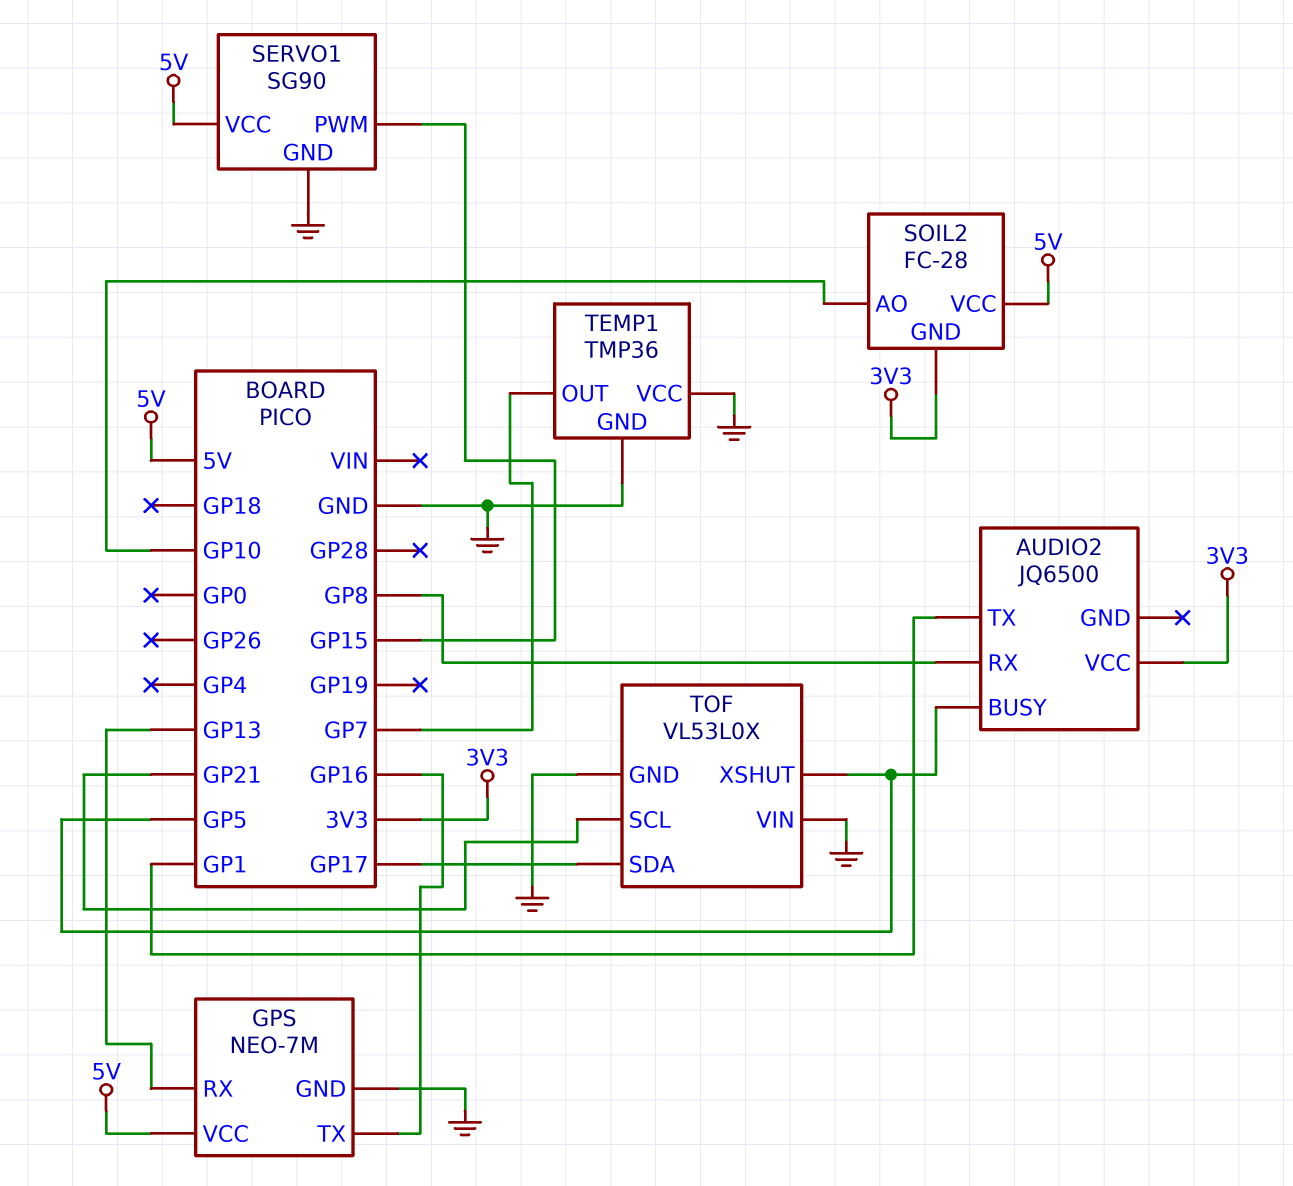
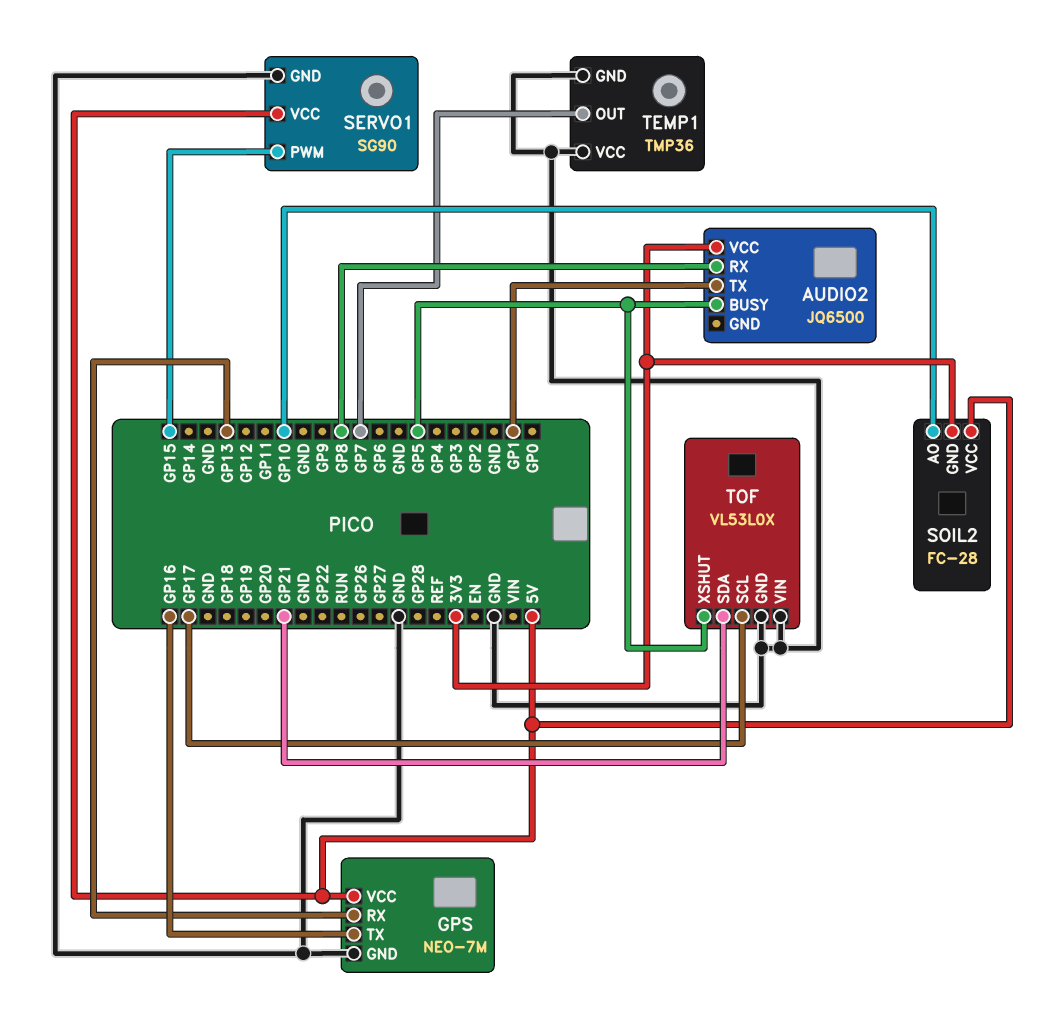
TOF pin SCL: GP21 -> GP17
TOF pin SDA: GP17 -> GP21

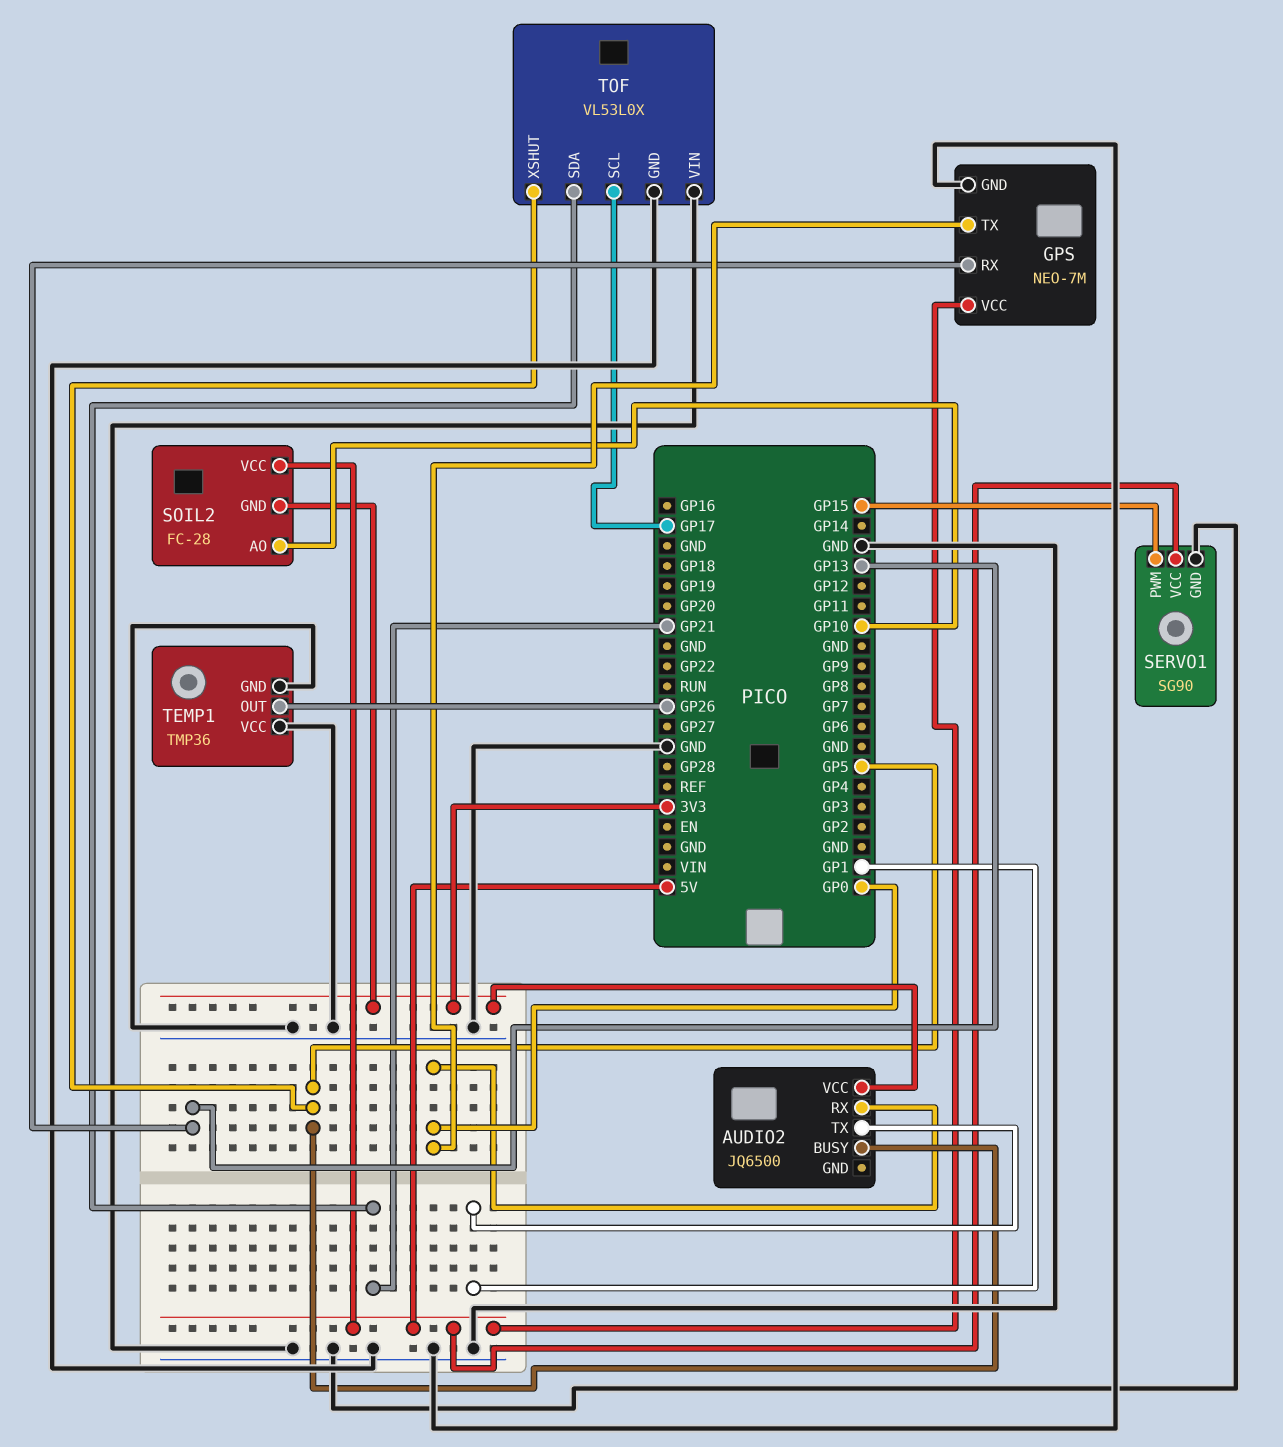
AUDIO2 pin RX: GP8 -> GP0
GPS pin TX: GP16 -> GP0
TEMP1 pin OUT: GP7 -> GP26

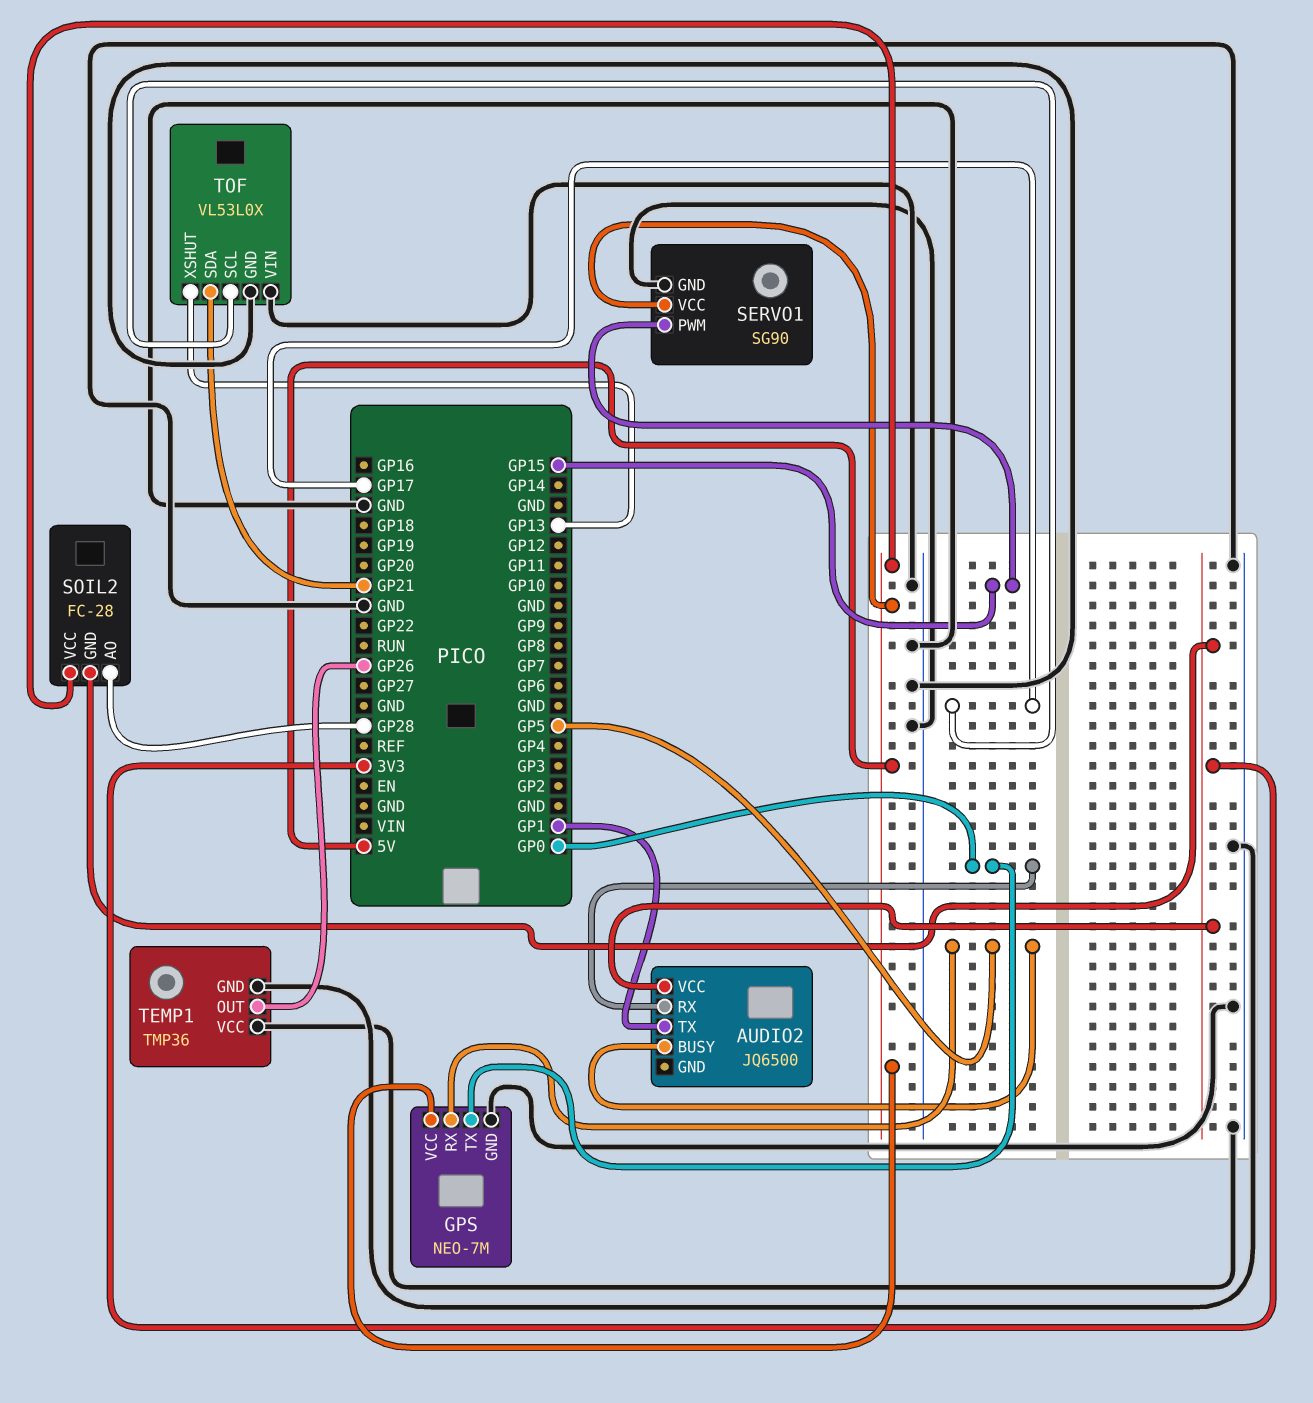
GPS pin RX: GP13 -> GP5
SOIL2 pin AO: GP10 -> GP28
TOF pin XSHUT: GP5 -> GP13

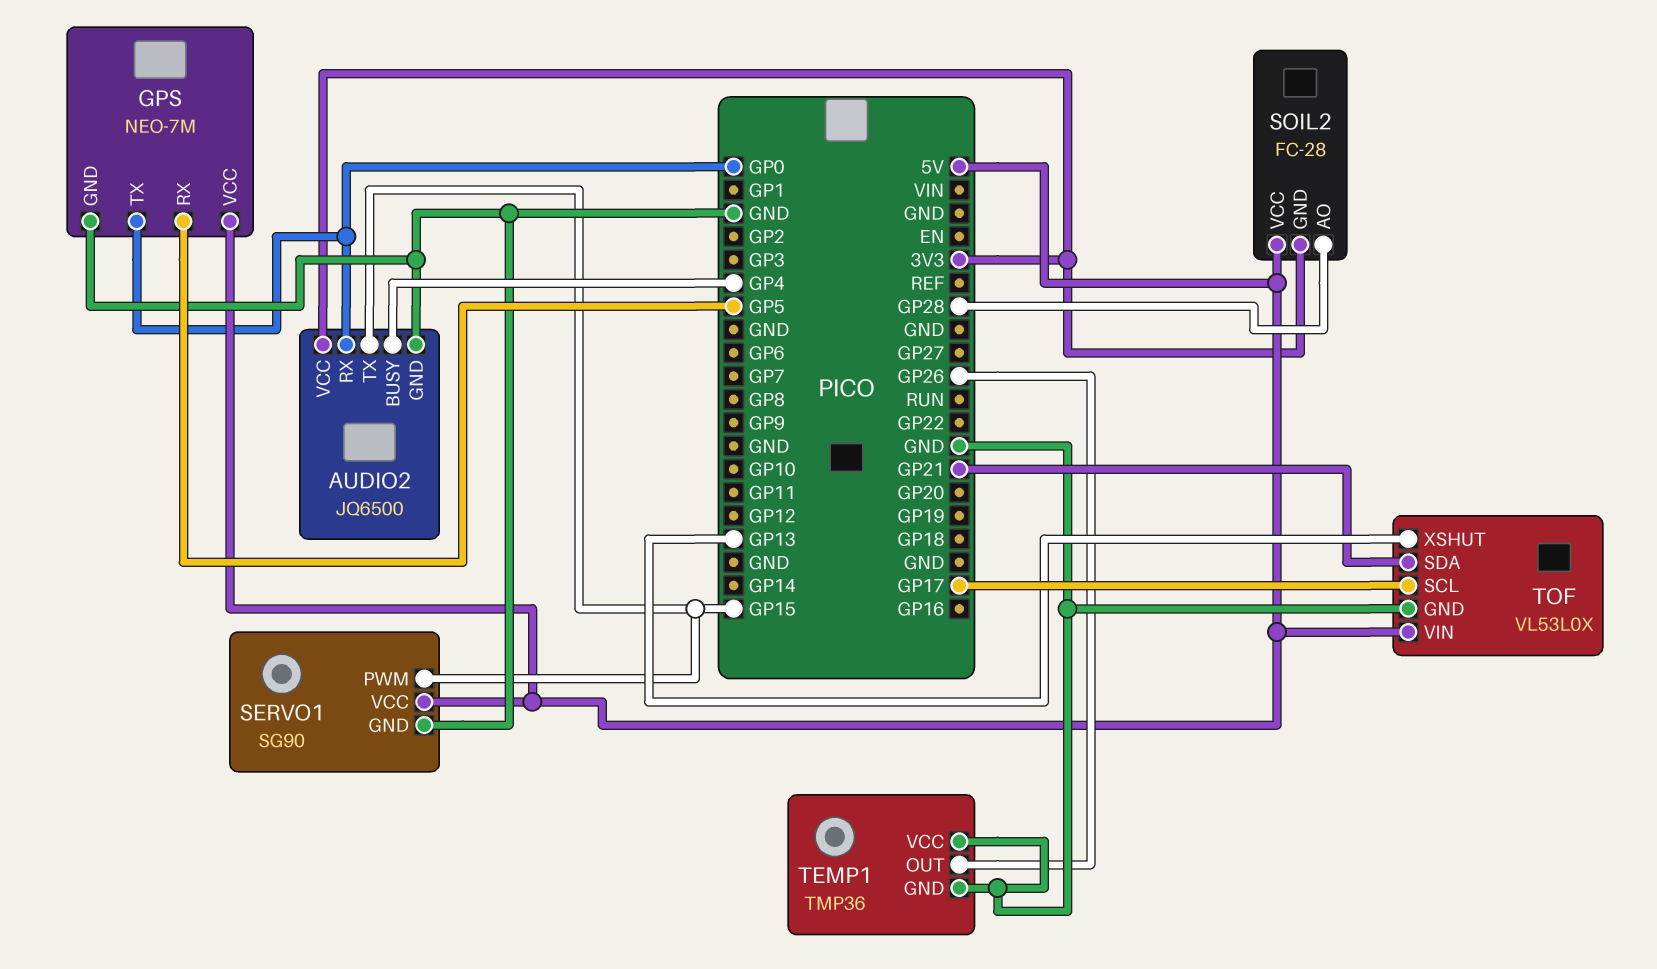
AUDIO2 pin BUSY: GP5 -> GP4
AUDIO2 pin GND: none -> GND
AUDIO2 pin TX: GP1 -> GP15
TOF pin VIN: GND -> 5V

